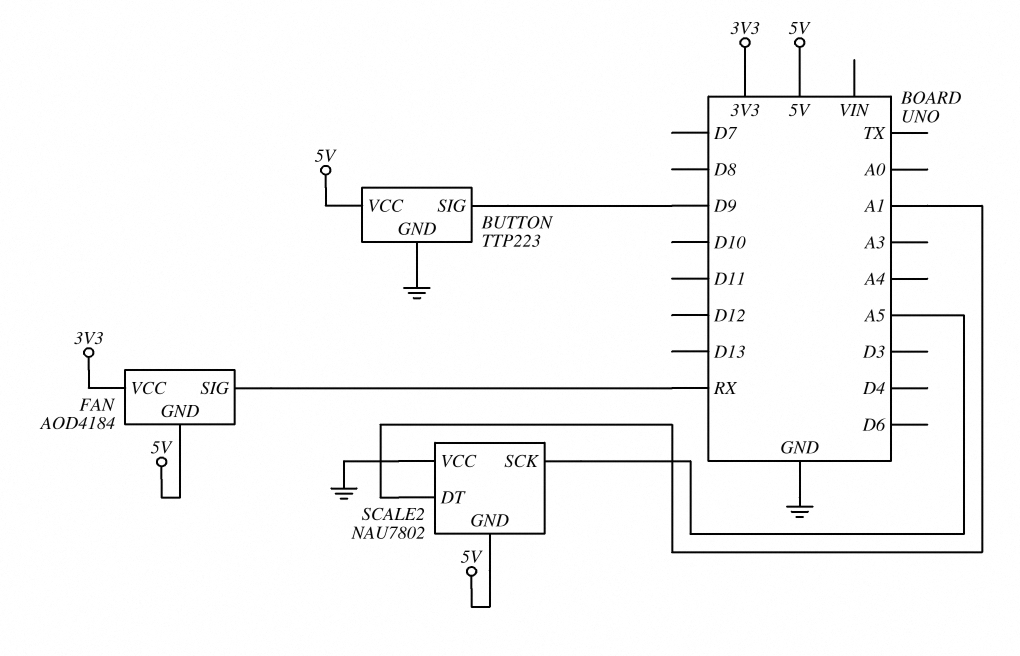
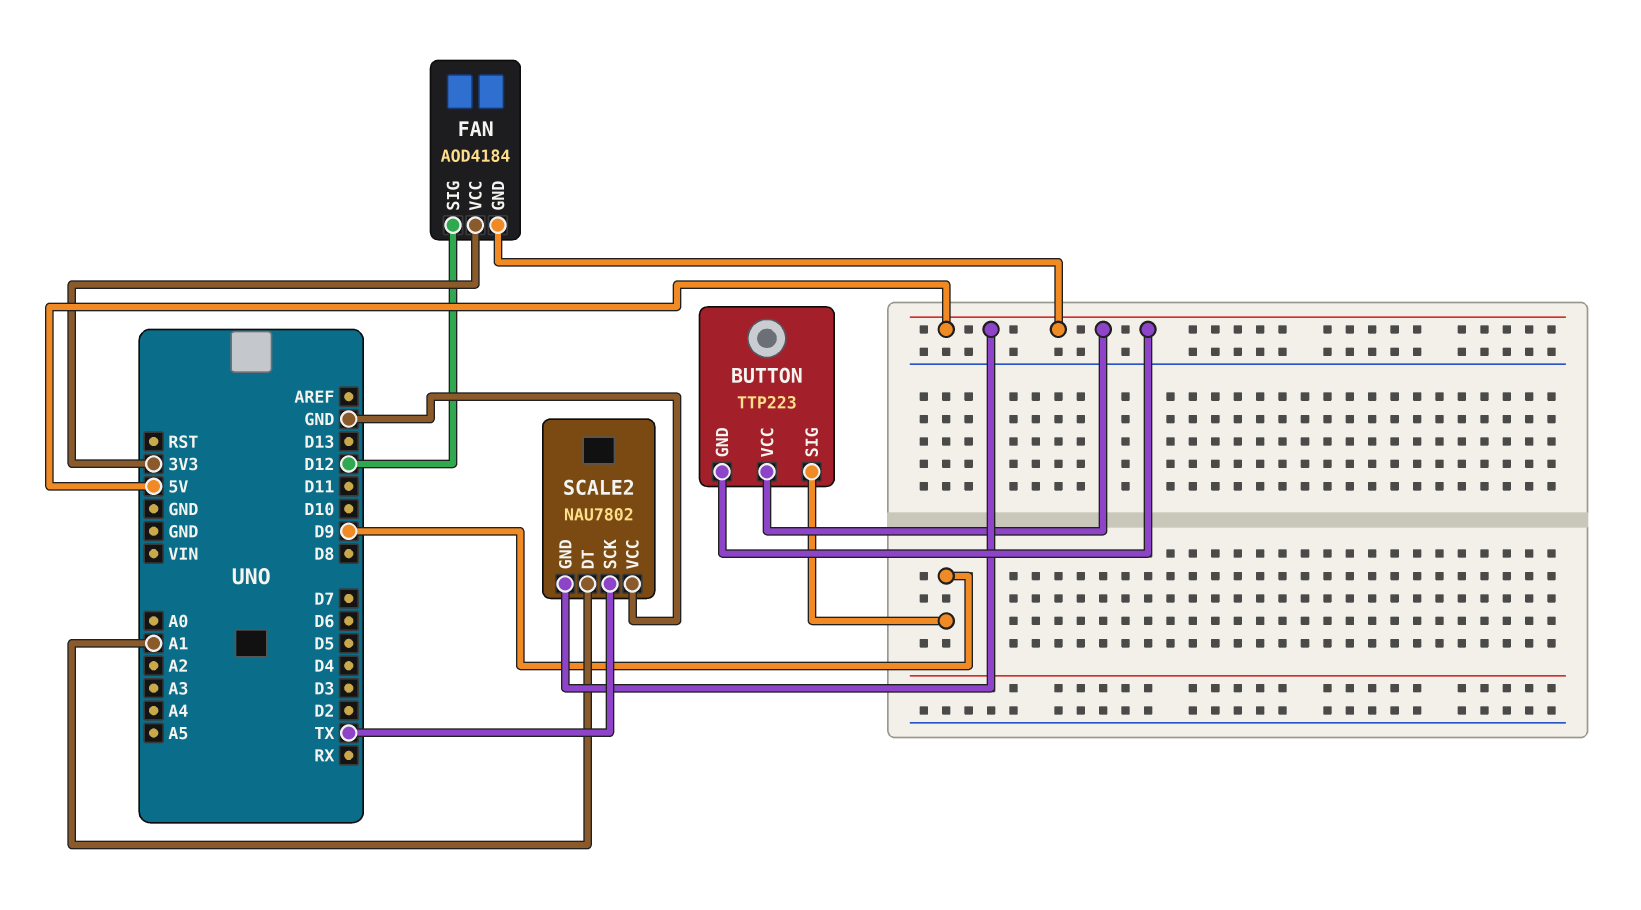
BUTTON pin GND: GND -> 5V
FAN pin SIG: RX -> D12
SCALE2 pin SCK: A5 -> TX

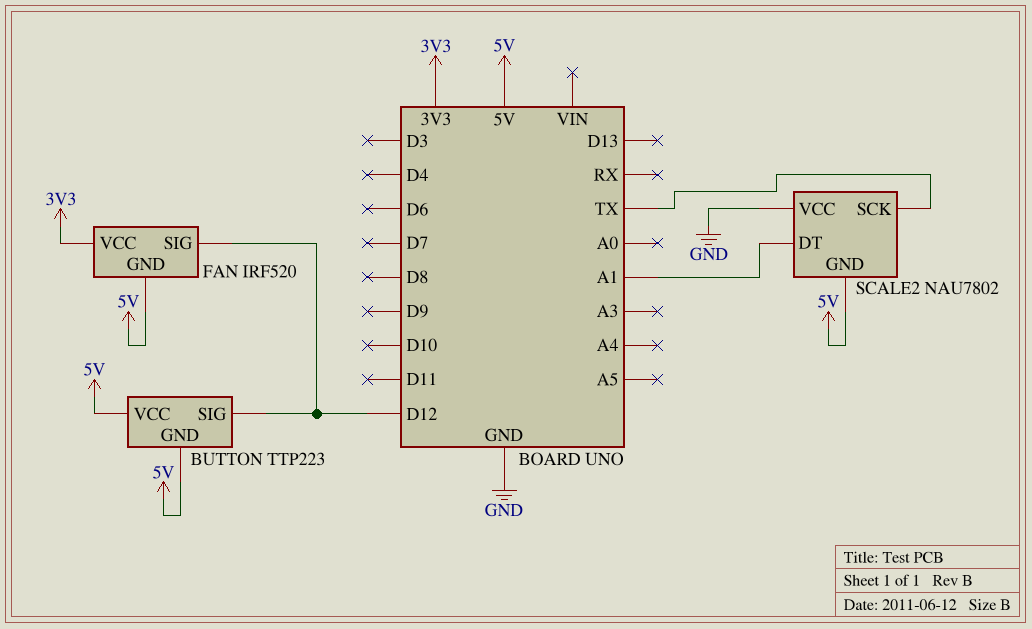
BUTTON pin SIG: D9 -> D12
FAN: AOD4184 -> IRF520

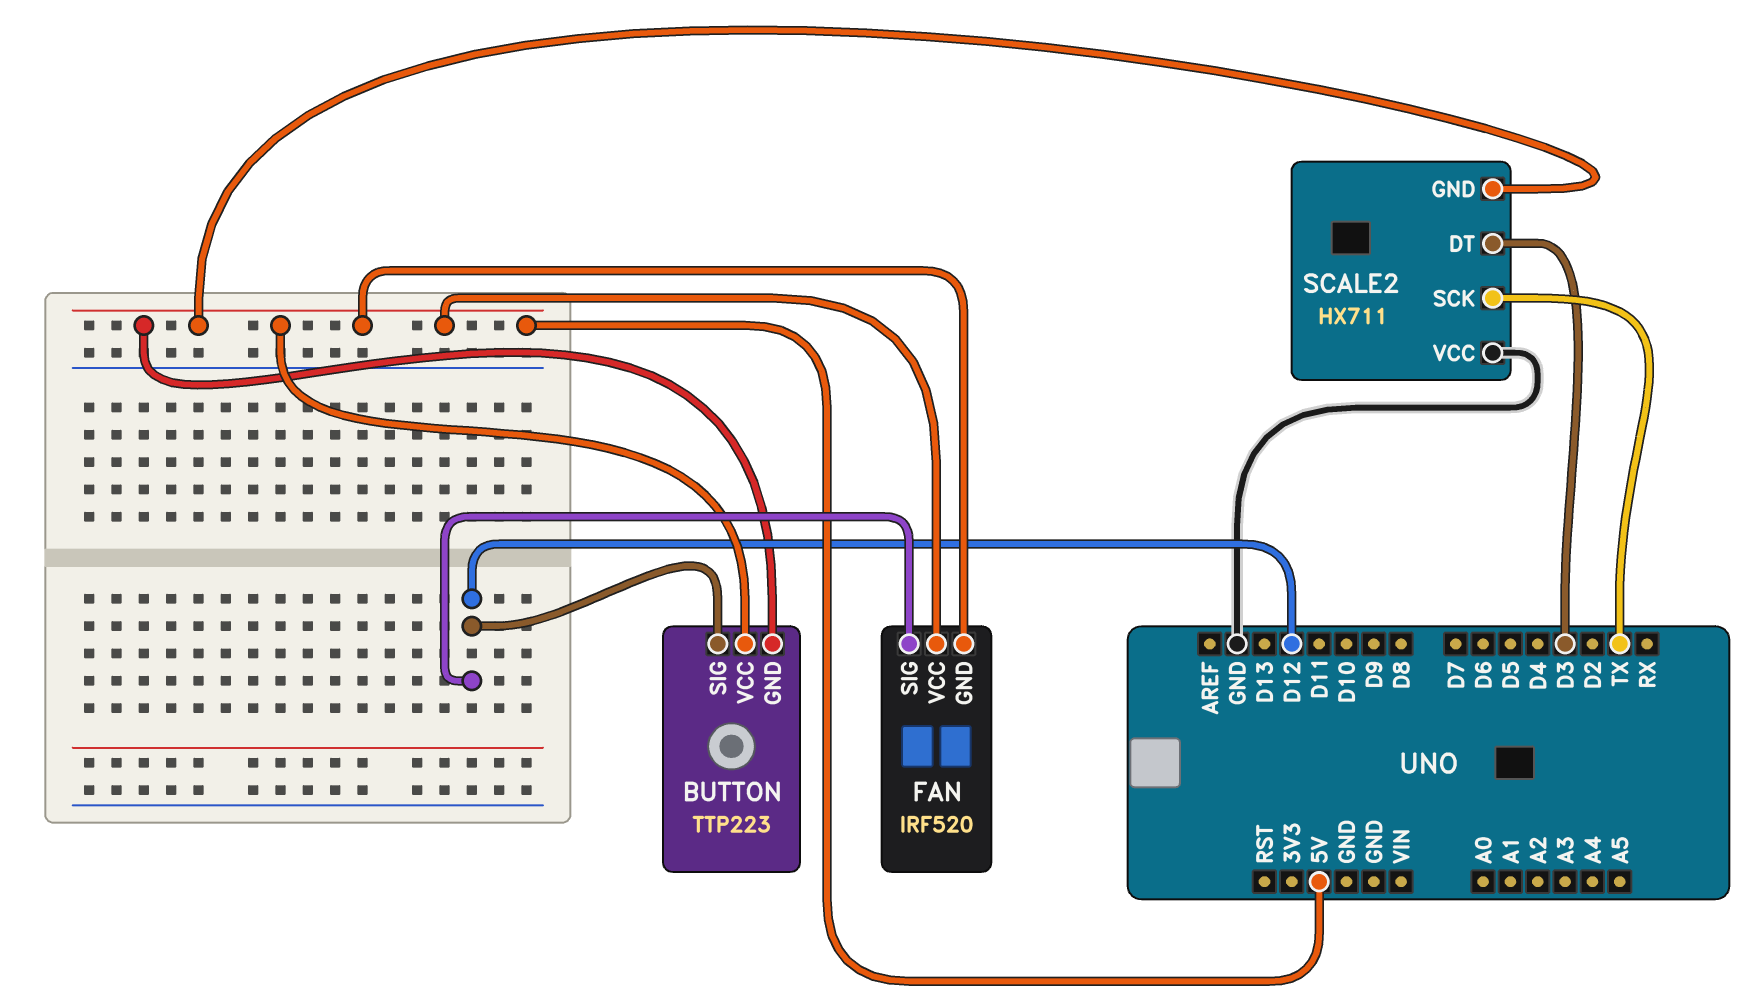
FAN pin VCC: 3V3 -> 5V
SCALE2: NAU7802 -> HX711
SCALE2 pin DT: A1 -> D3

